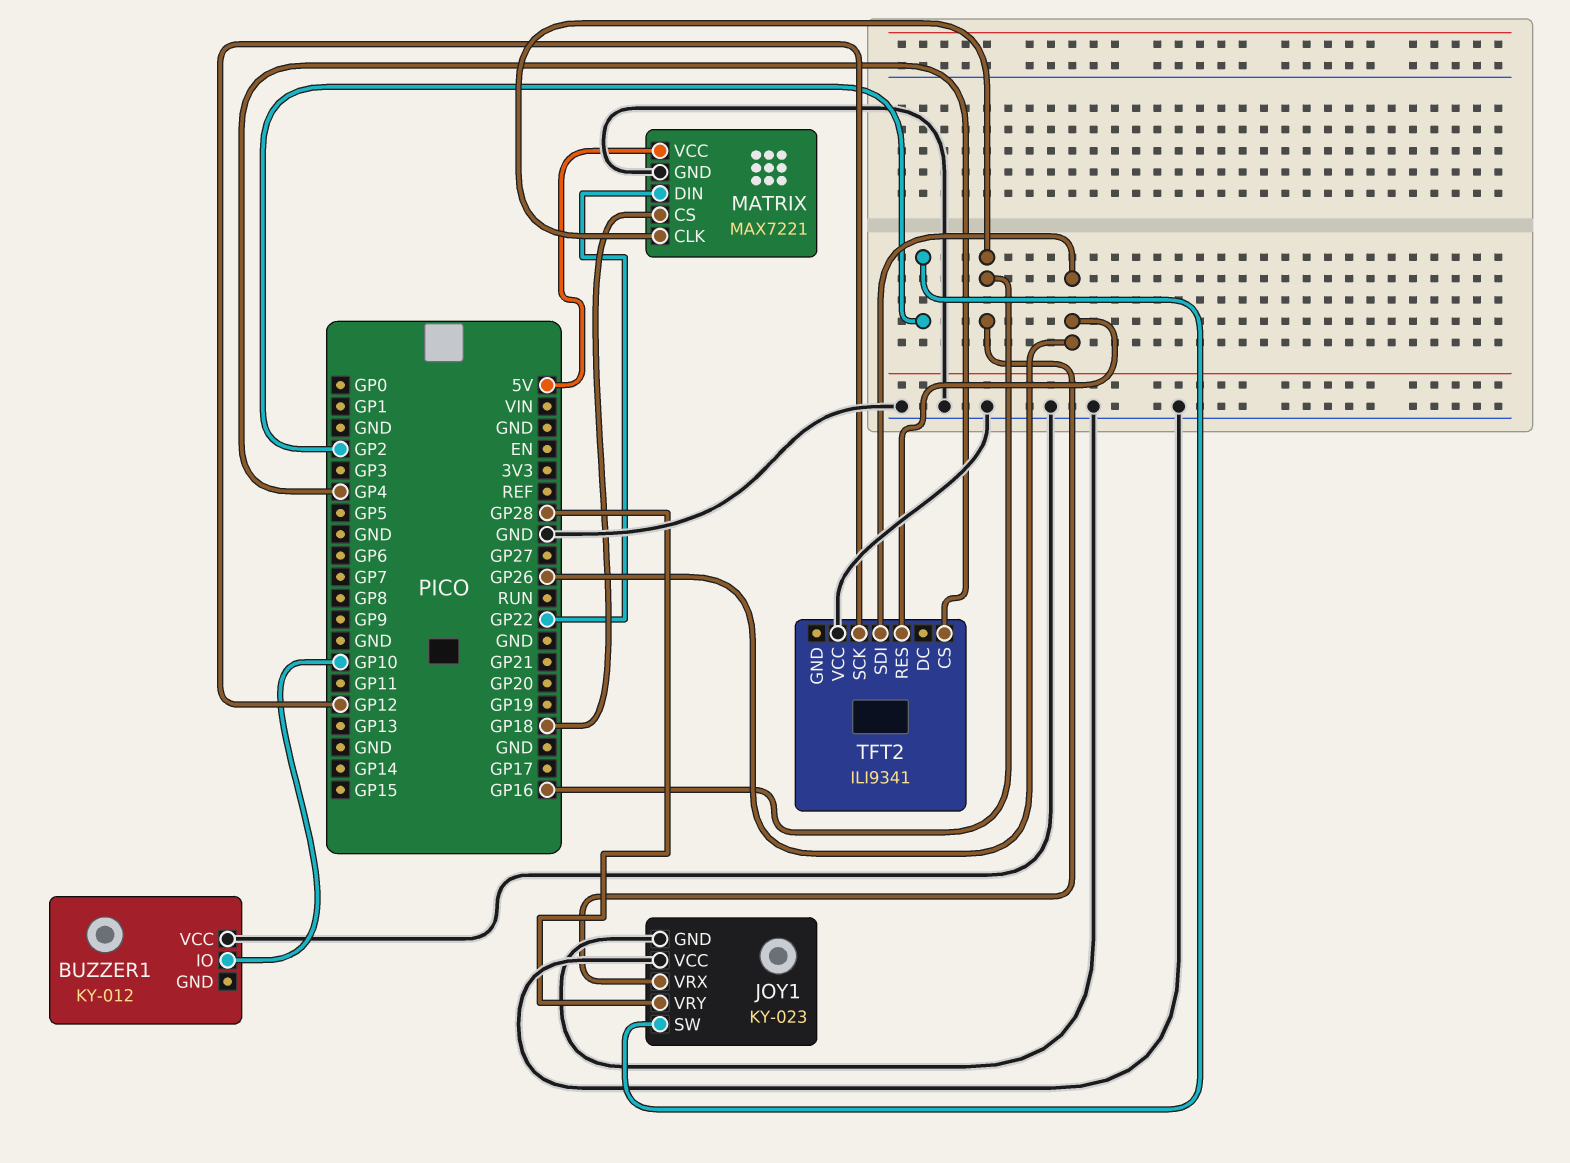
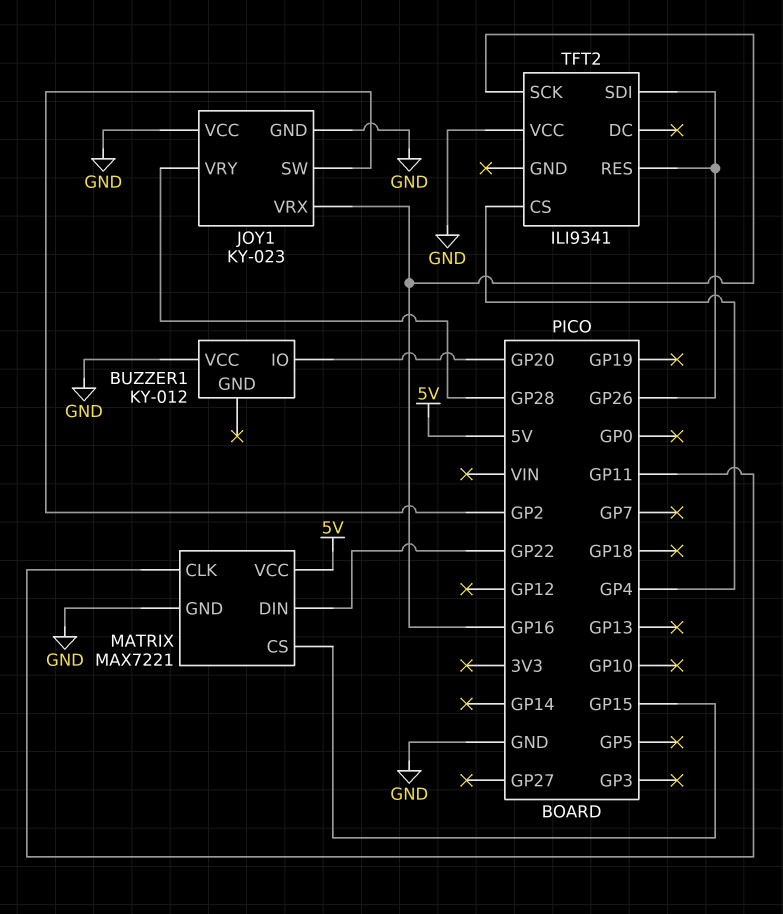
BUZZER1 pin IO: GP10 -> GP20
MATRIX pin CLK: GP16 -> GP11
MATRIX pin CS: GP18 -> GP15
TFT2 pin SCK: GP12 -> GP16

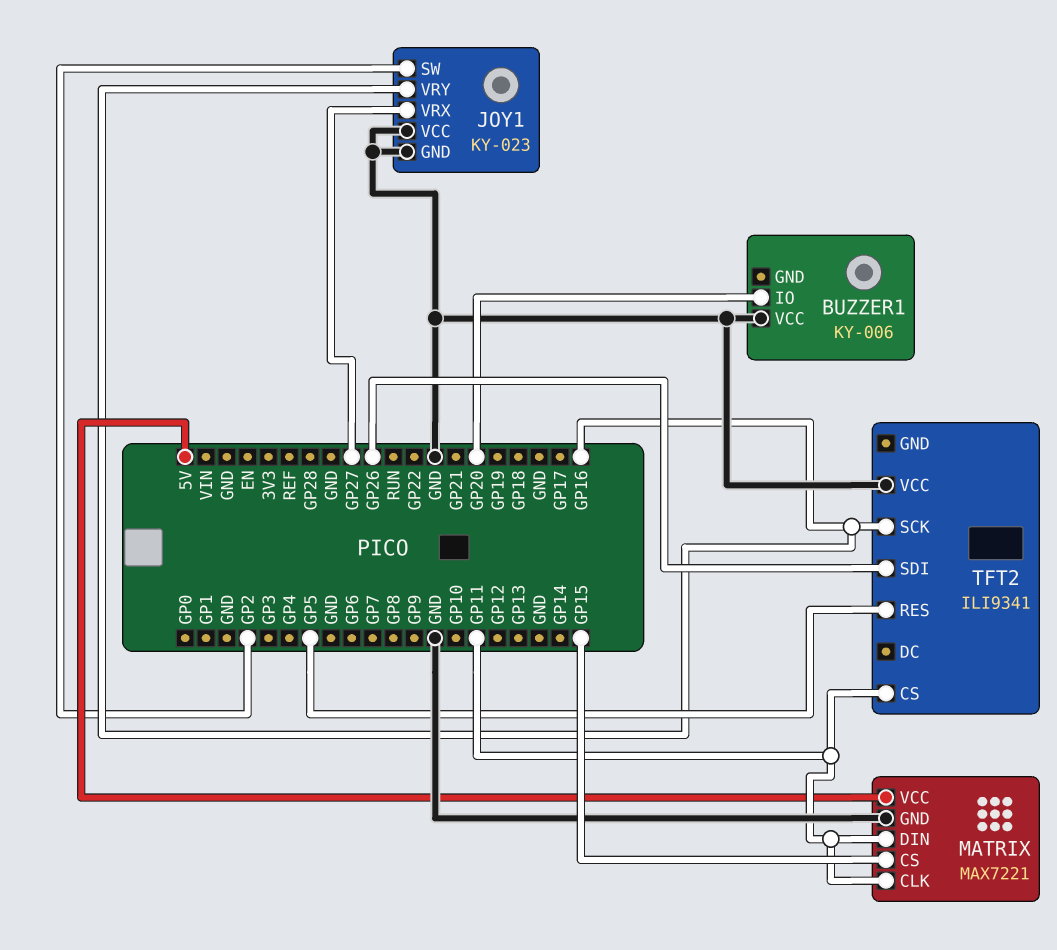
BUZZER1: KY-012 -> KY-006
JOY1 pin VRX: GP16 -> GP27
JOY1 pin VRY: GP28 -> GP16
MATRIX pin DIN: GP22 -> GP11
TFT2 pin CS: GP4 -> GP11
TFT2 pin RES: GP26 -> GP5

